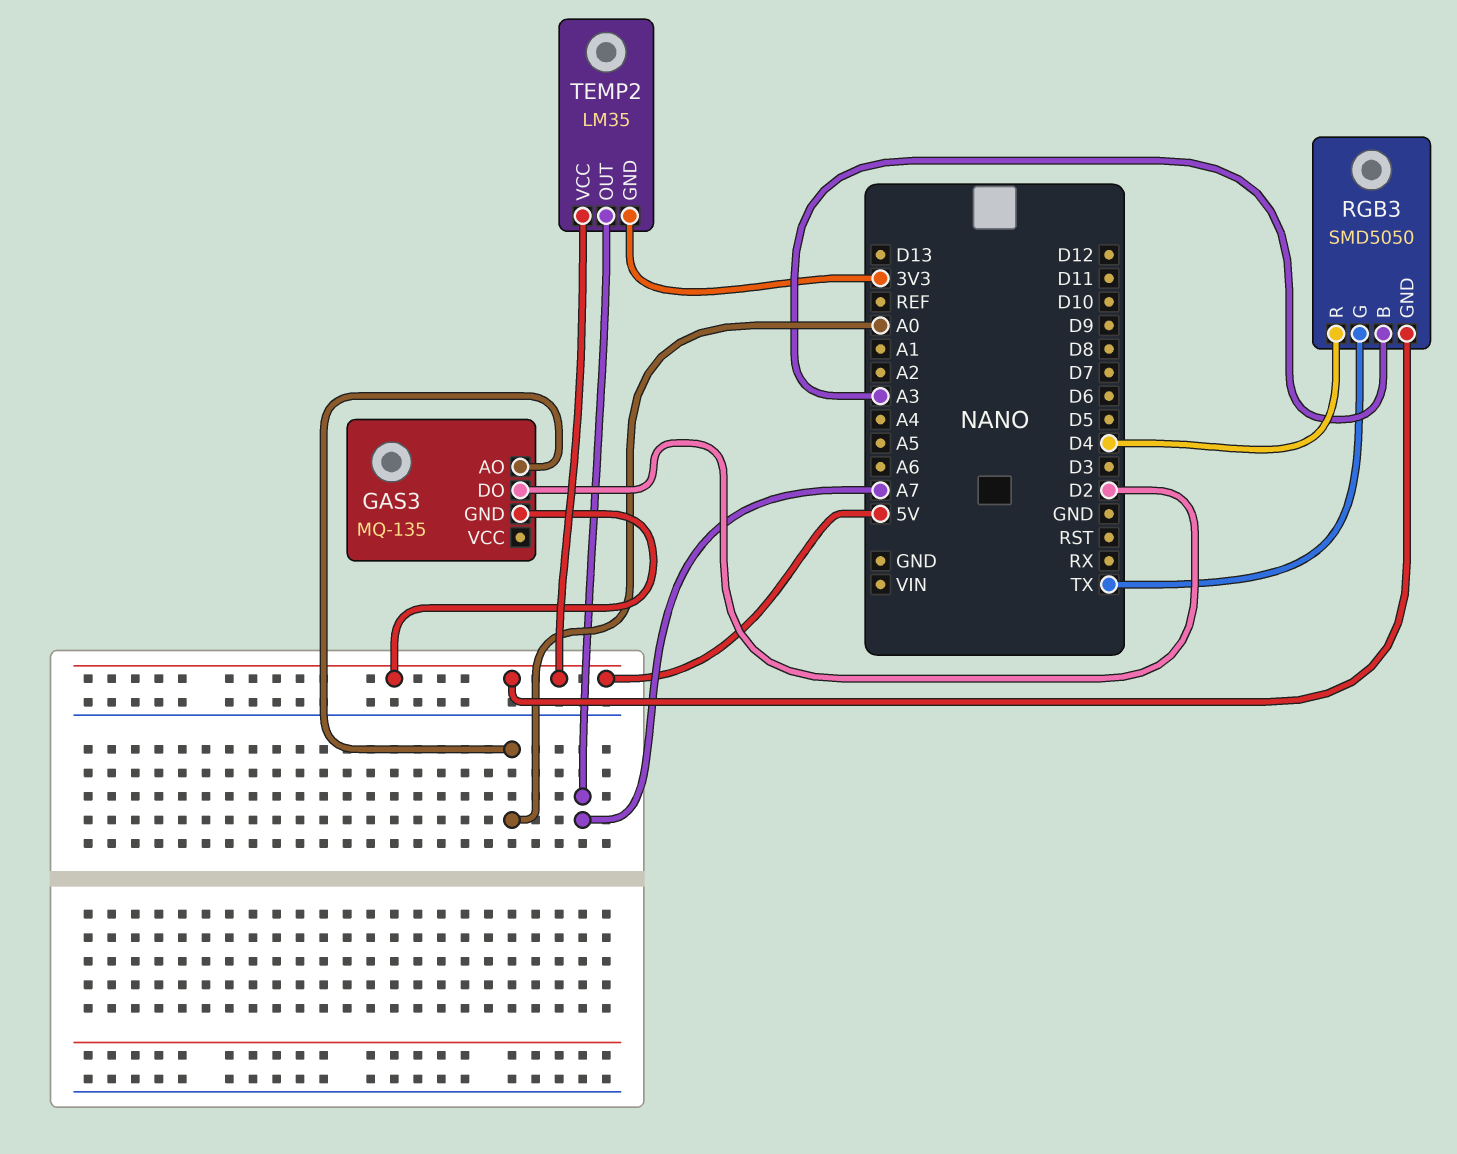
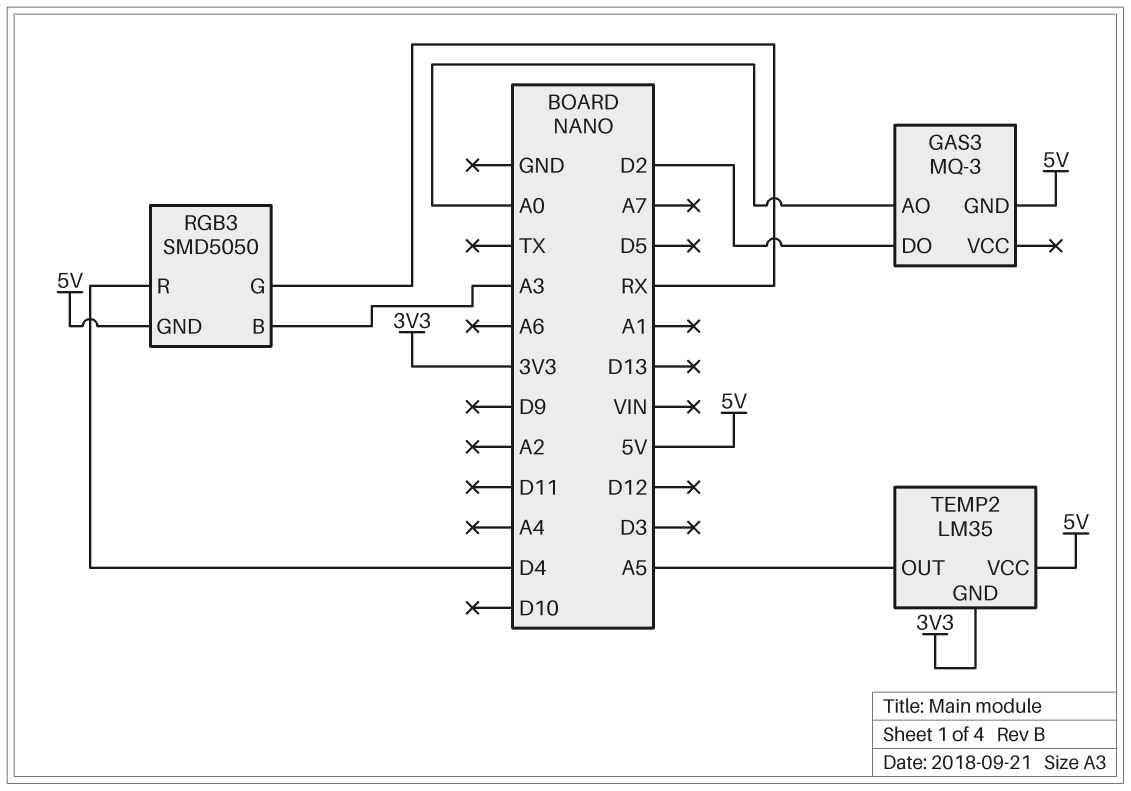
GAS3: MQ-135 -> MQ-3
RGB3 pin G: TX -> RX
TEMP2 pin OUT: A7 -> A5

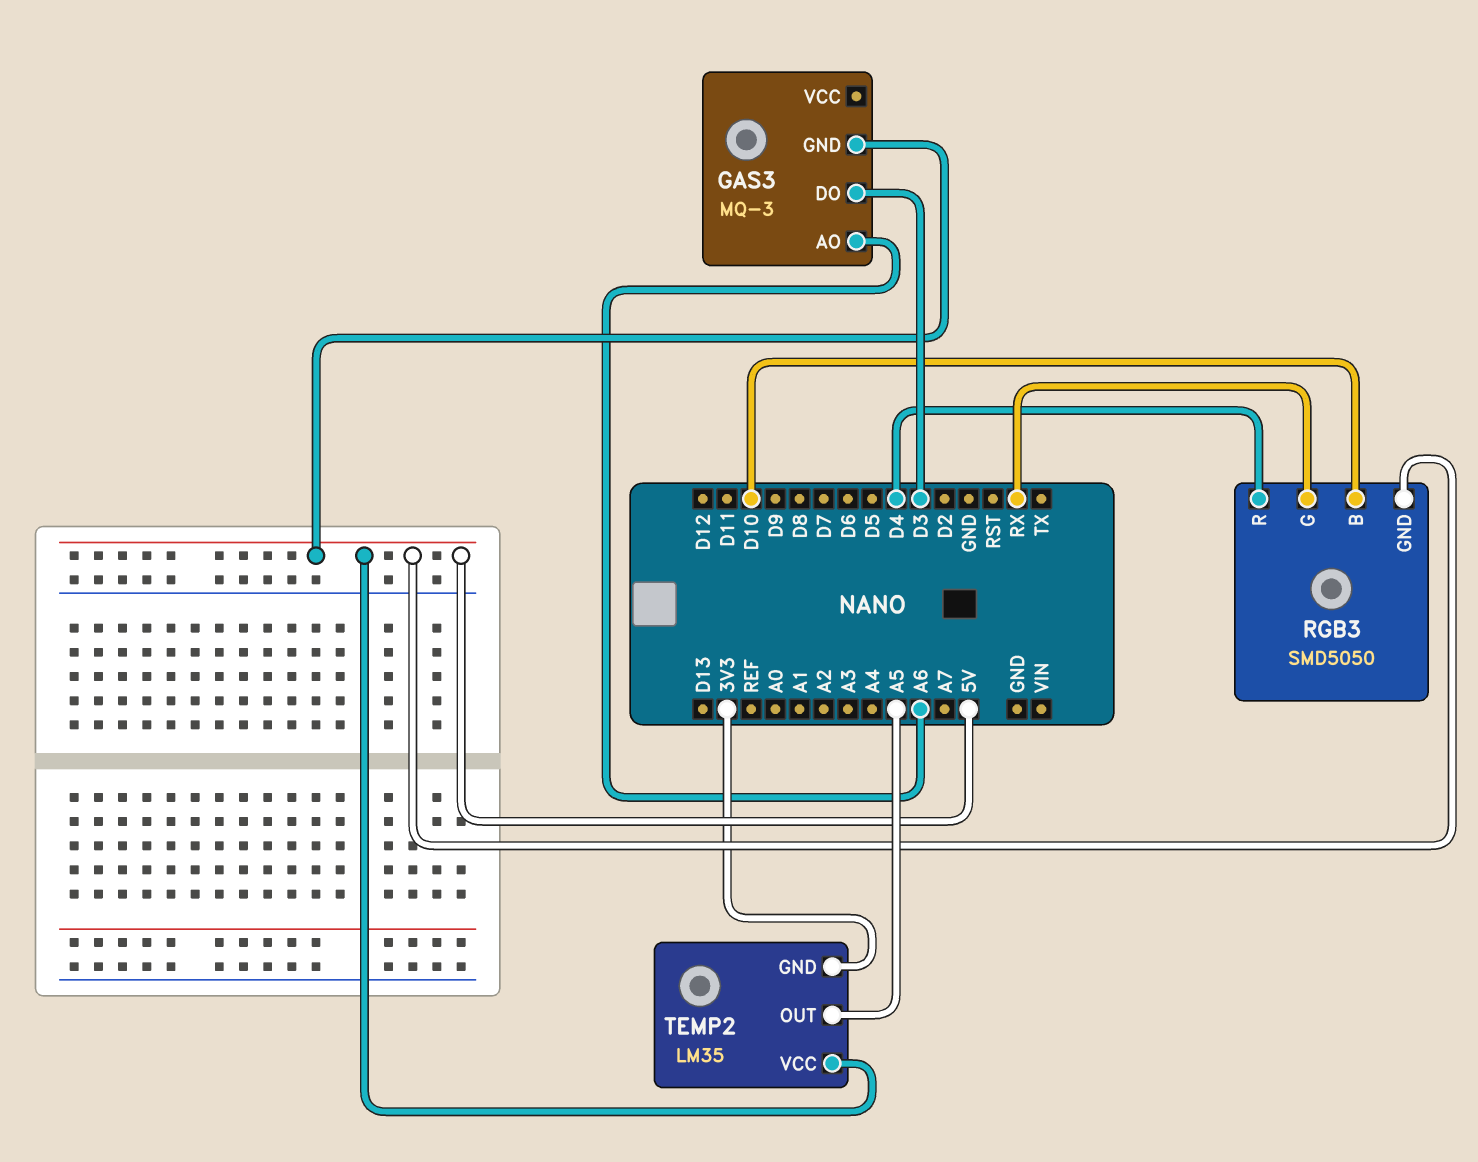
GAS3 pin AO: A0 -> A6
GAS3 pin DO: D2 -> D3
RGB3 pin B: A3 -> D10

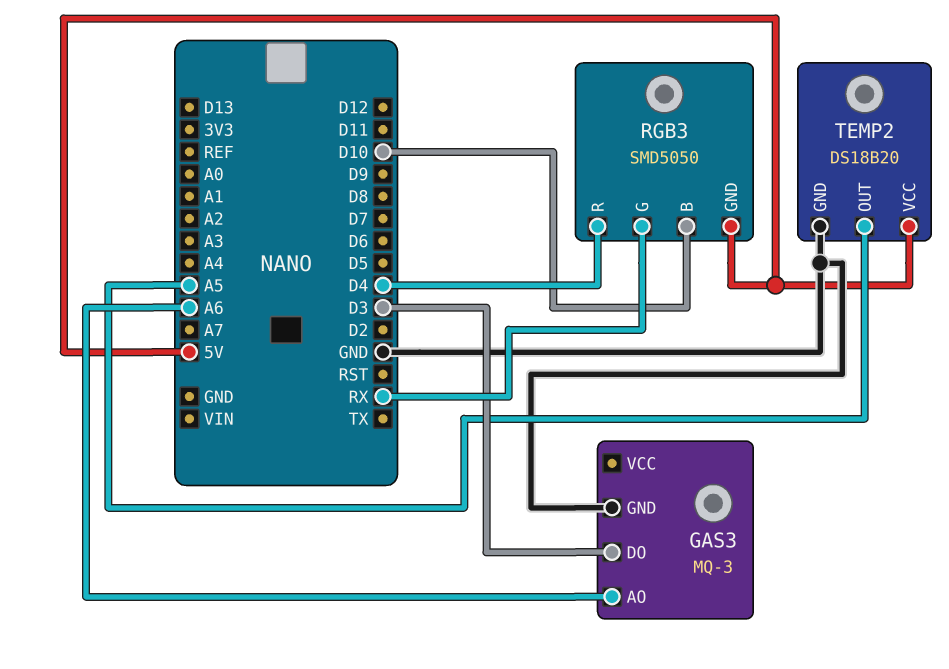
GAS3 pin GND: 5V -> GND
TEMP2: LM35 -> DS18B20
TEMP2 pin GND: 3V3 -> GND

